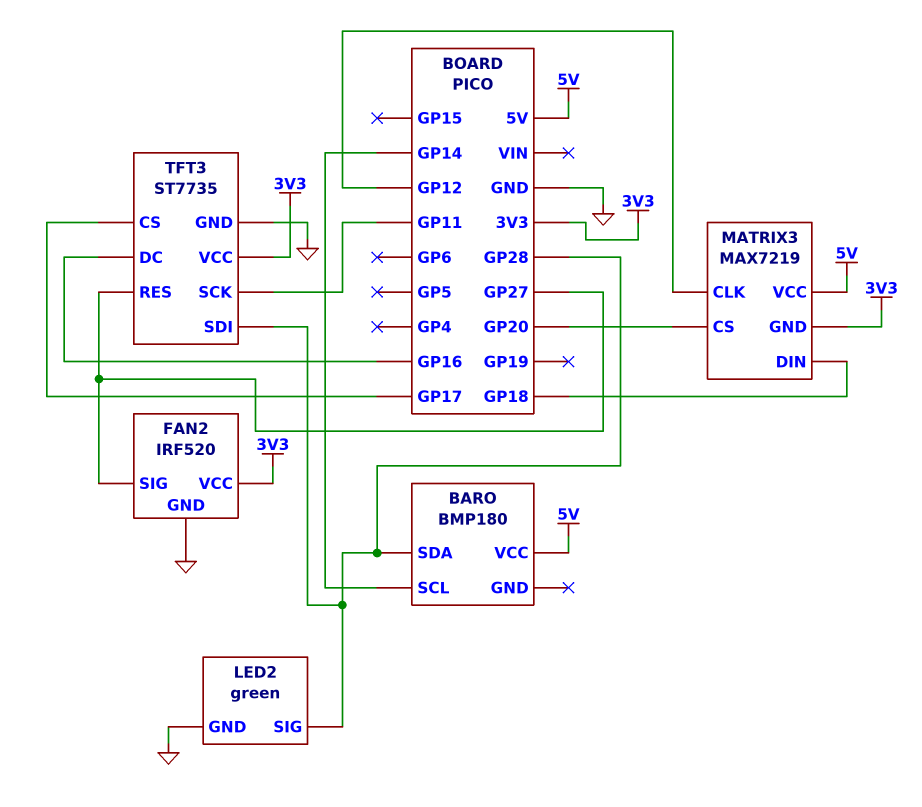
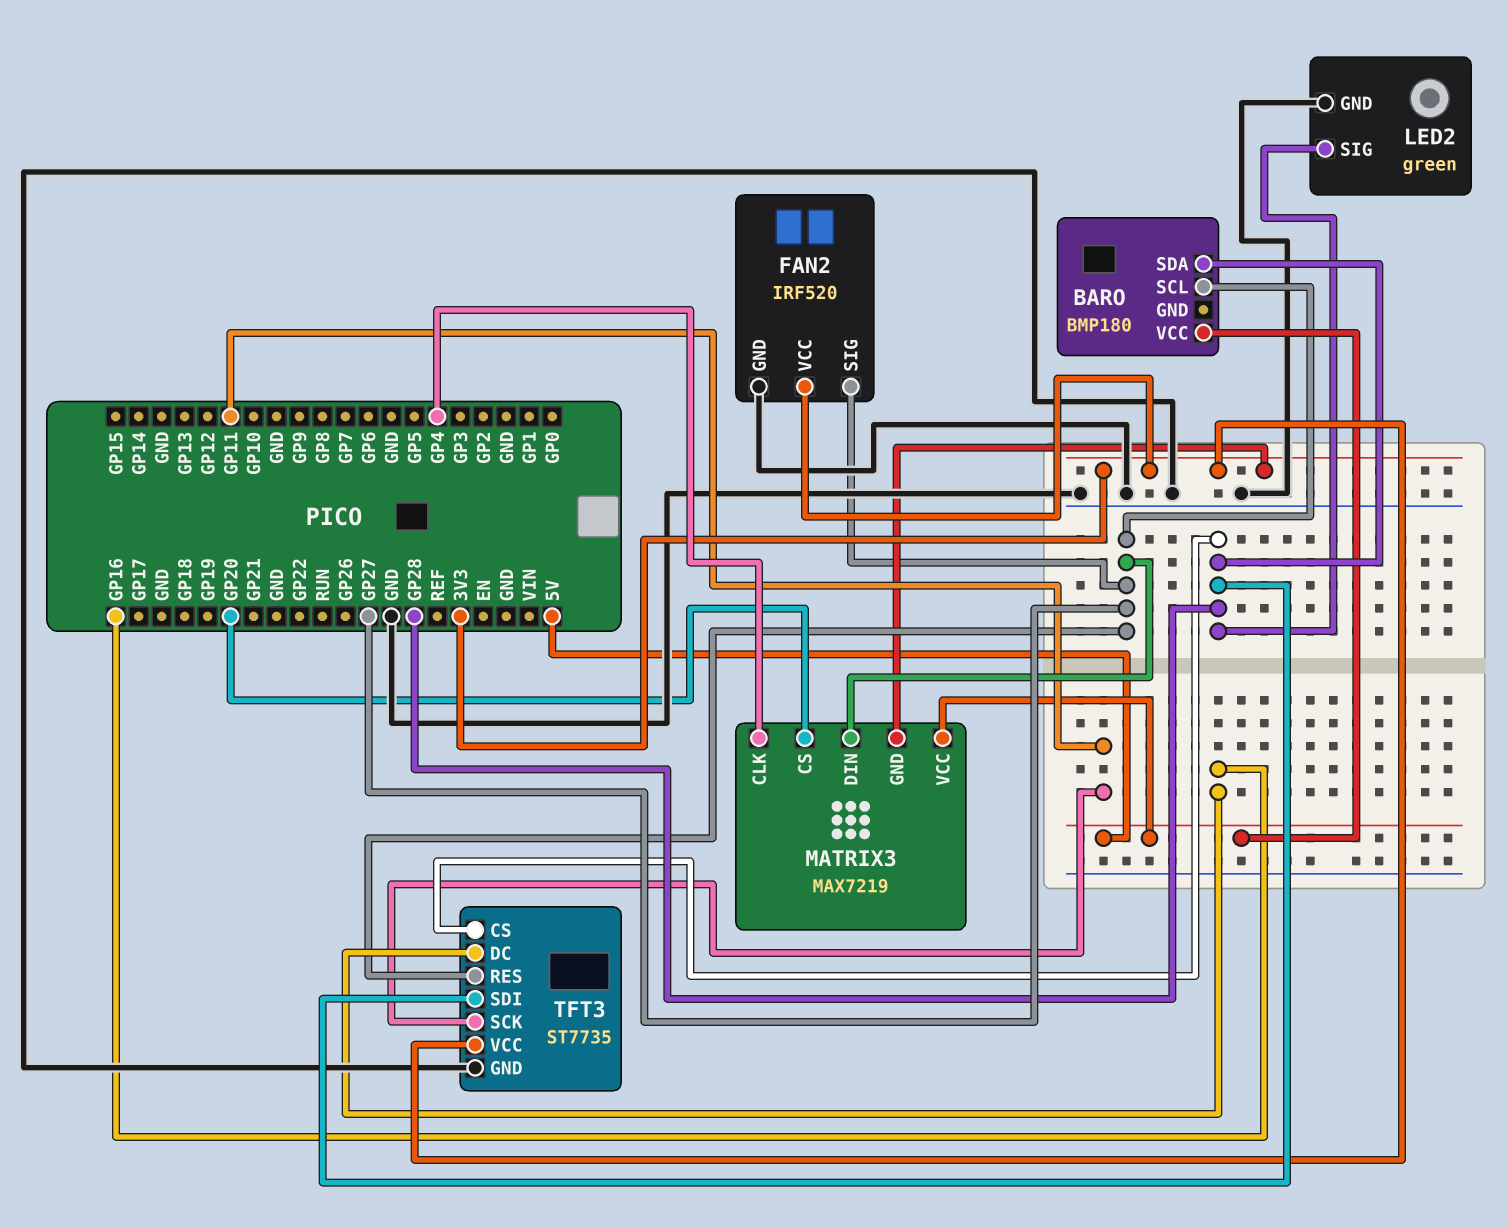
BARO pin SCL: GP14 -> GP27
MATRIX3 pin CLK: GP12 -> GP4
MATRIX3 pin DIN: GP18 -> GP27
TFT3 pin CS: GP17 -> GP28

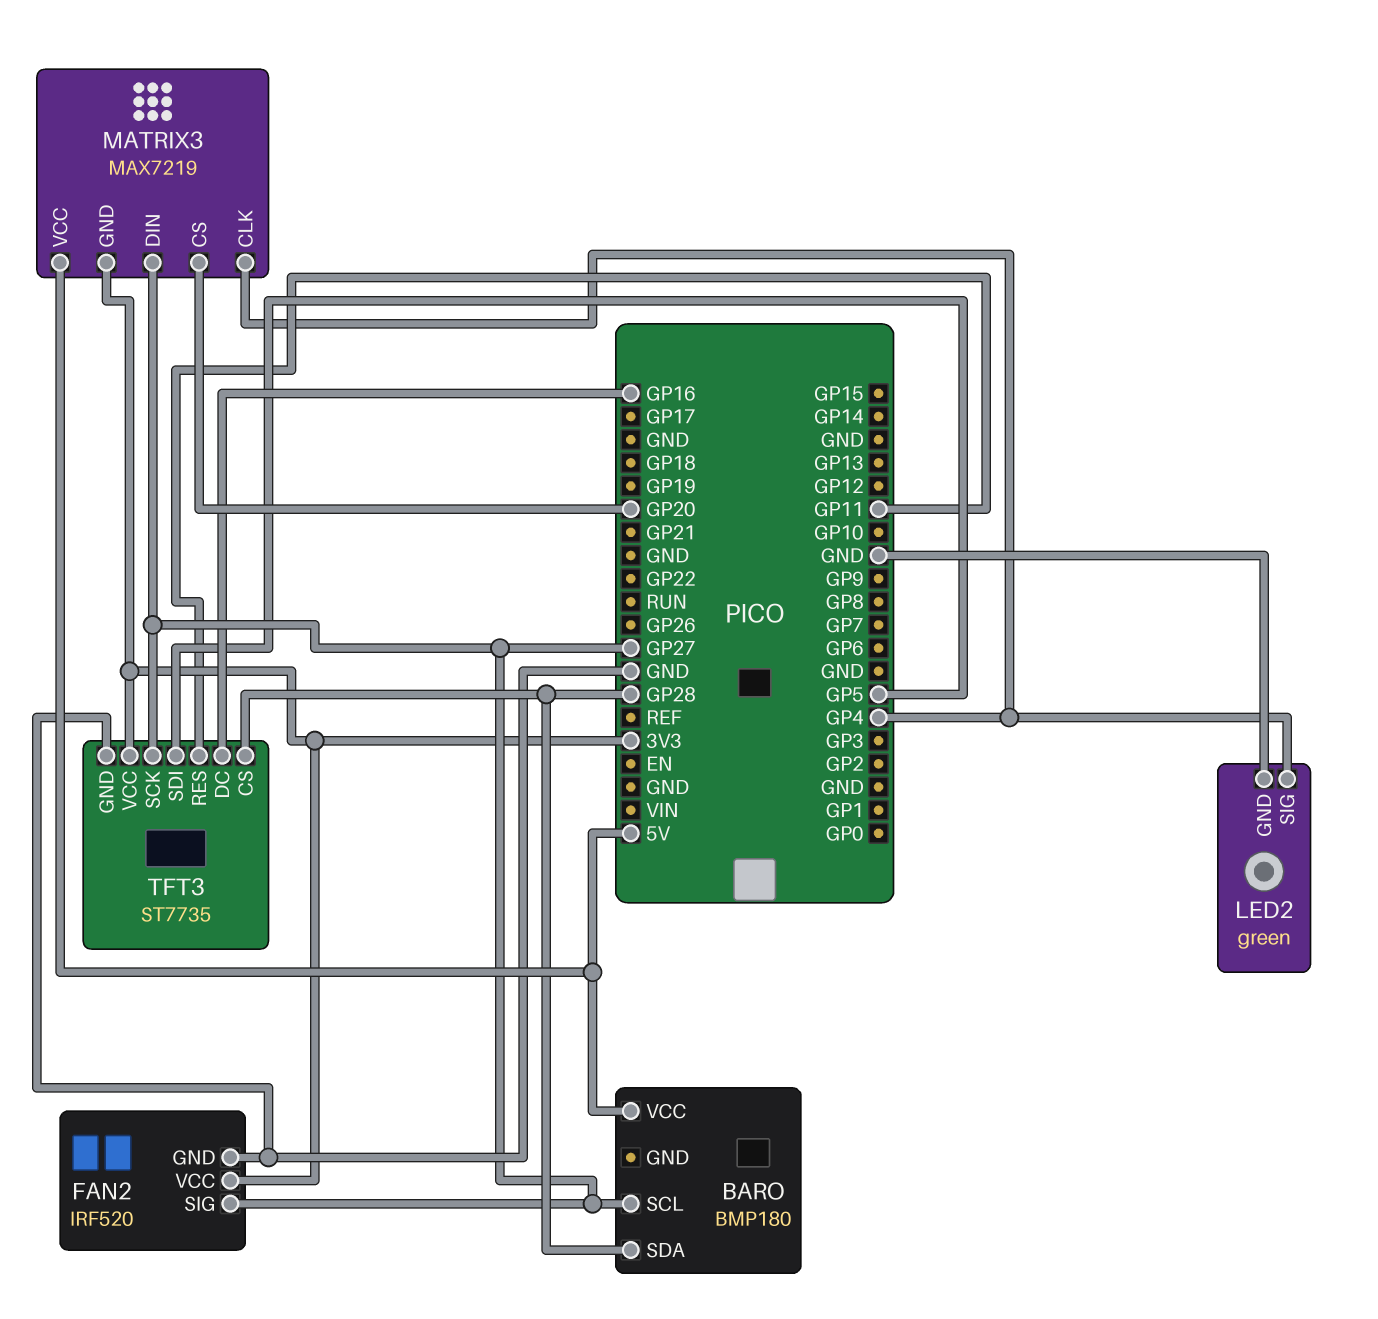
LED2 pin SIG: GP28 -> GP4
TFT3 pin RES: GP27 -> GP11
TFT3 pin SCK: GP11 -> GP27
TFT3 pin SDI: GP28 -> GP5

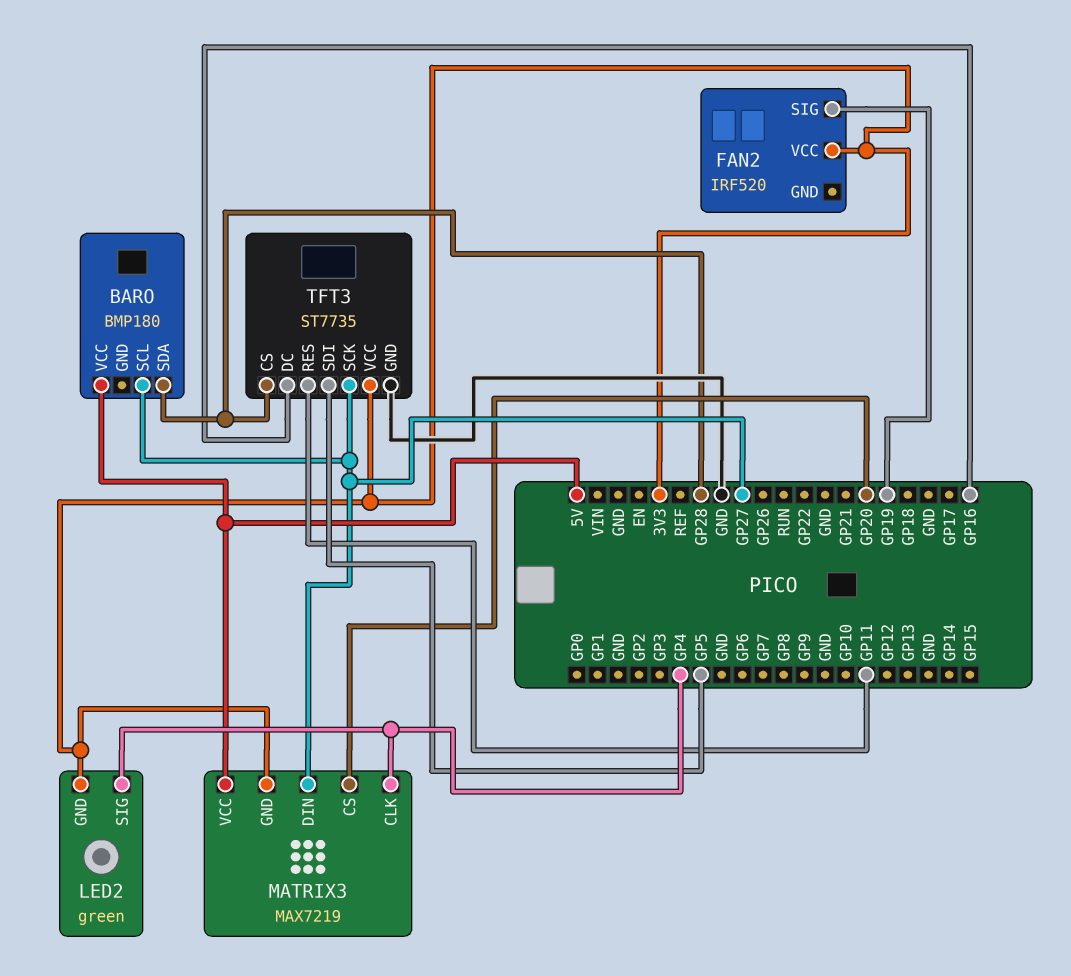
FAN2 pin GND: GND -> none
FAN2 pin SIG: GP27 -> GP19
LED2 pin GND: GND -> 3V3

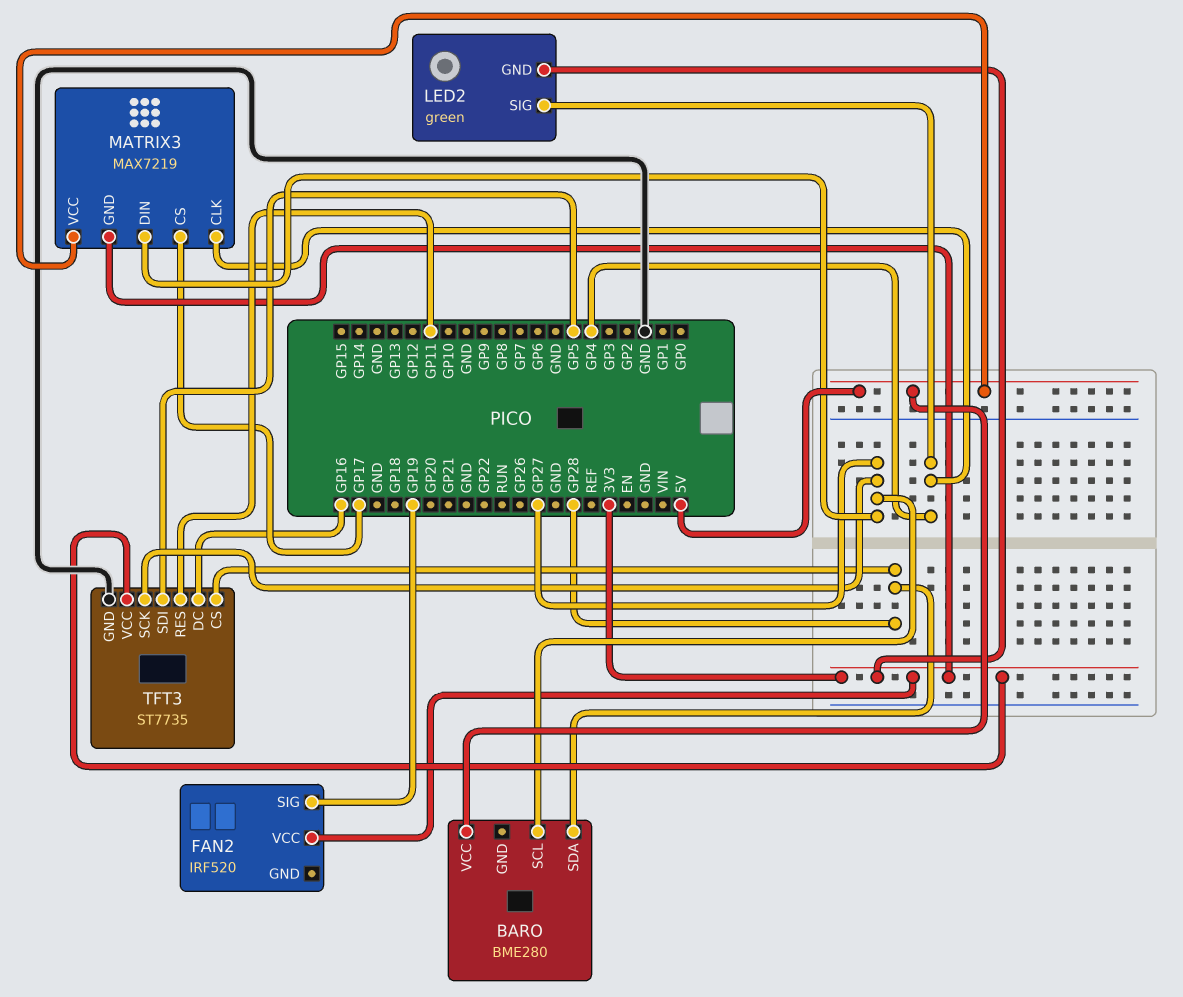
BARO: BMP180 -> BME280
MATRIX3 pin CS: GP20 -> GP17

